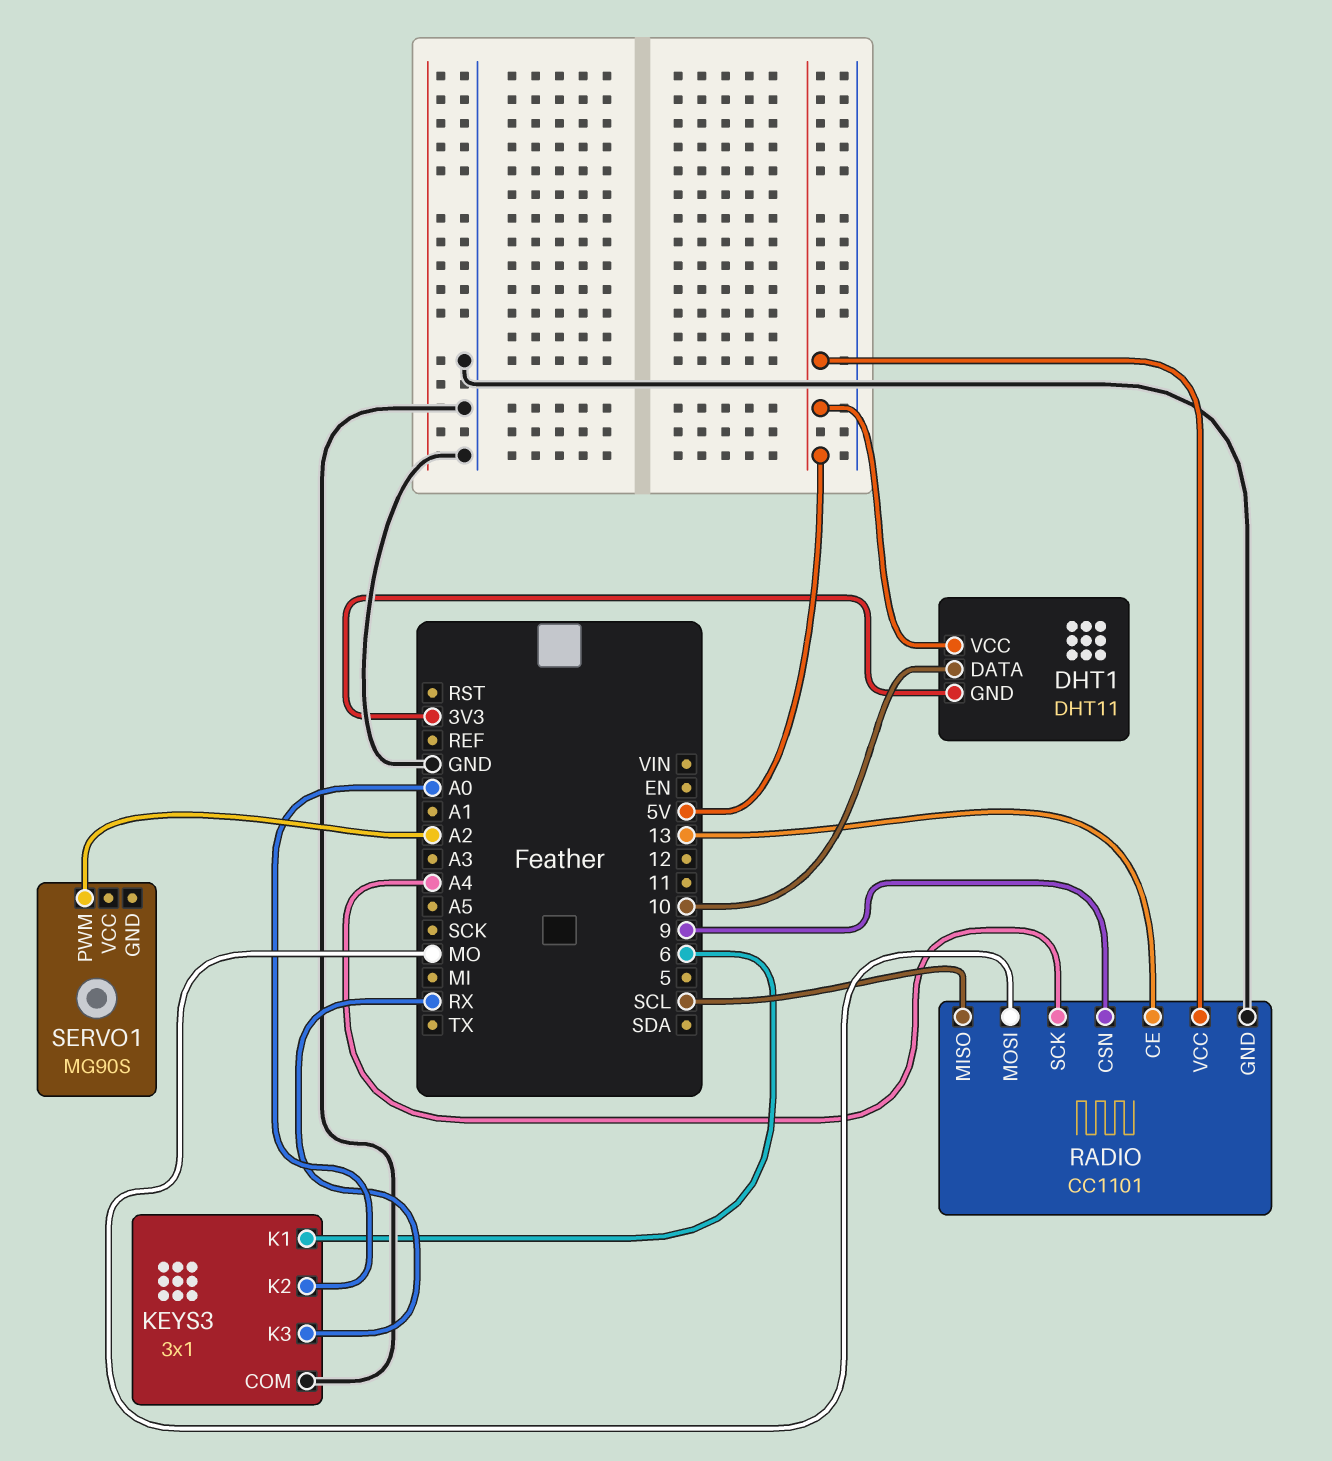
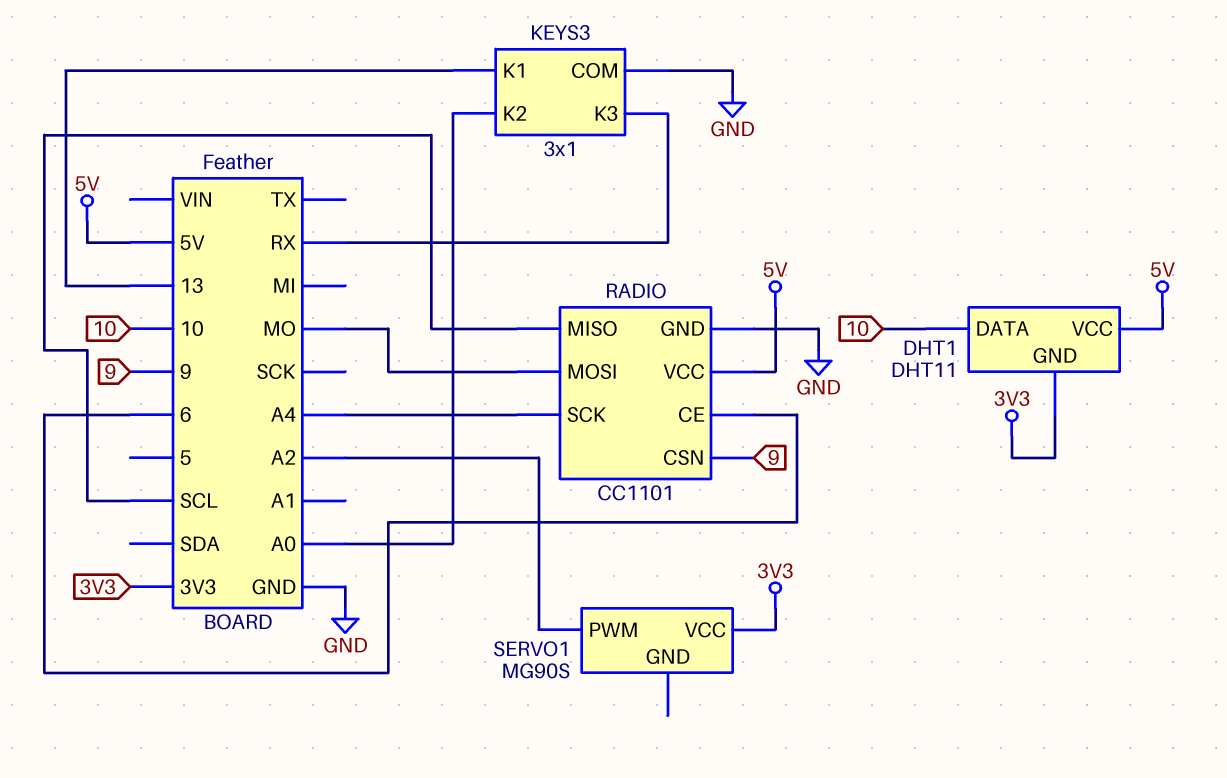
KEYS3 pin K1: 6 -> 13
RADIO pin CE: 13 -> 6
SERVO1 pin VCC: none -> 3V3

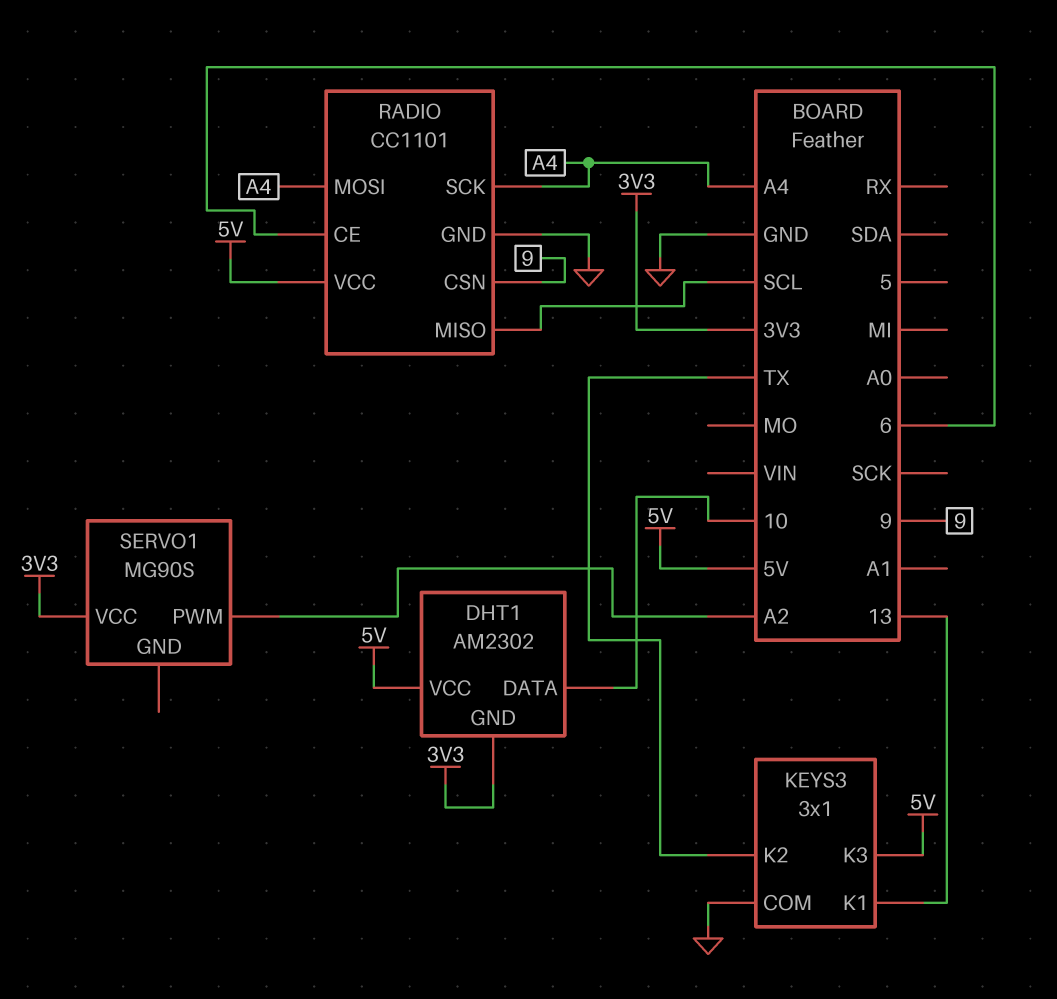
DHT1: DHT11 -> AM2302
KEYS3 pin K2: A0 -> TX
KEYS3 pin K3: RX -> 5V
RADIO pin MOSI: MO -> A4

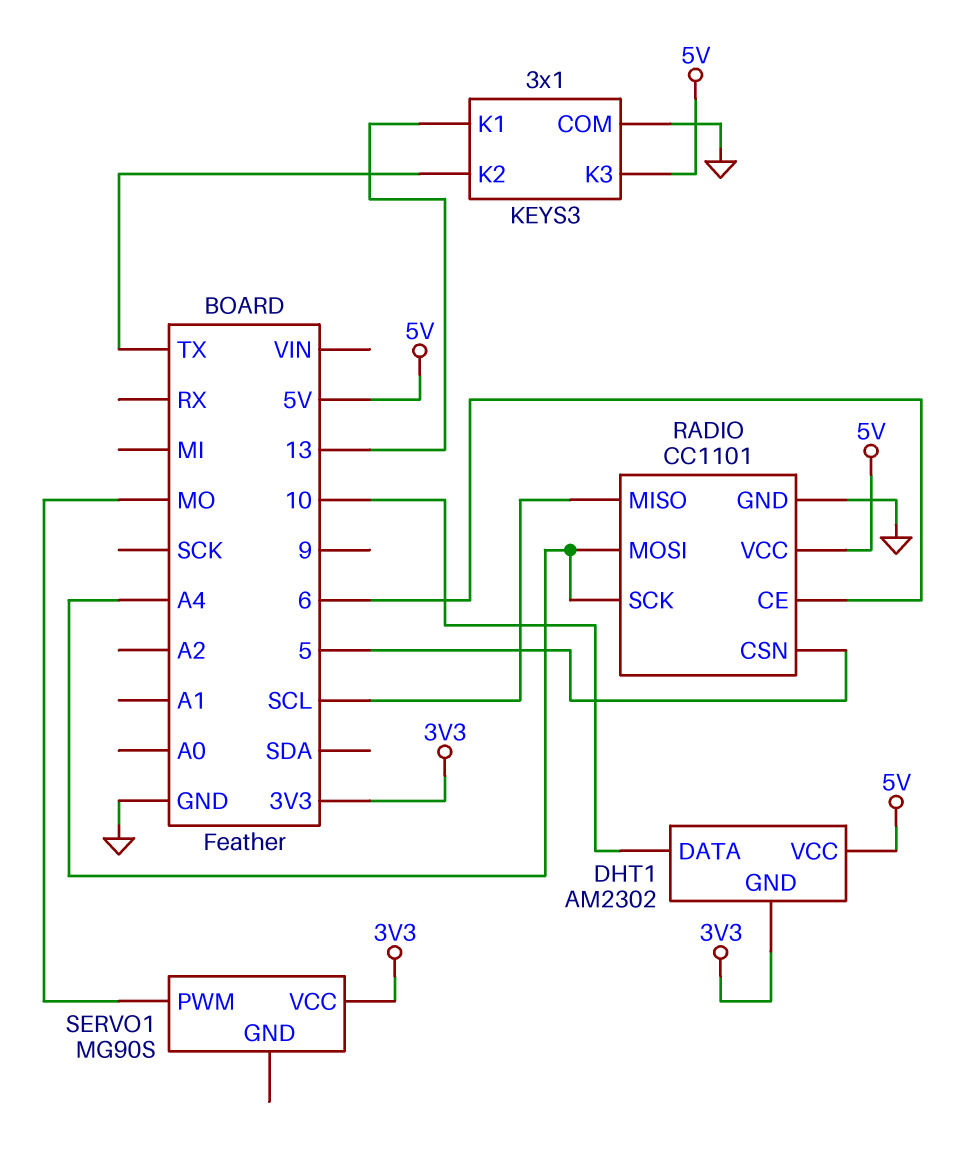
RADIO pin CSN: 9 -> 5
SERVO1 pin PWM: A2 -> MO

